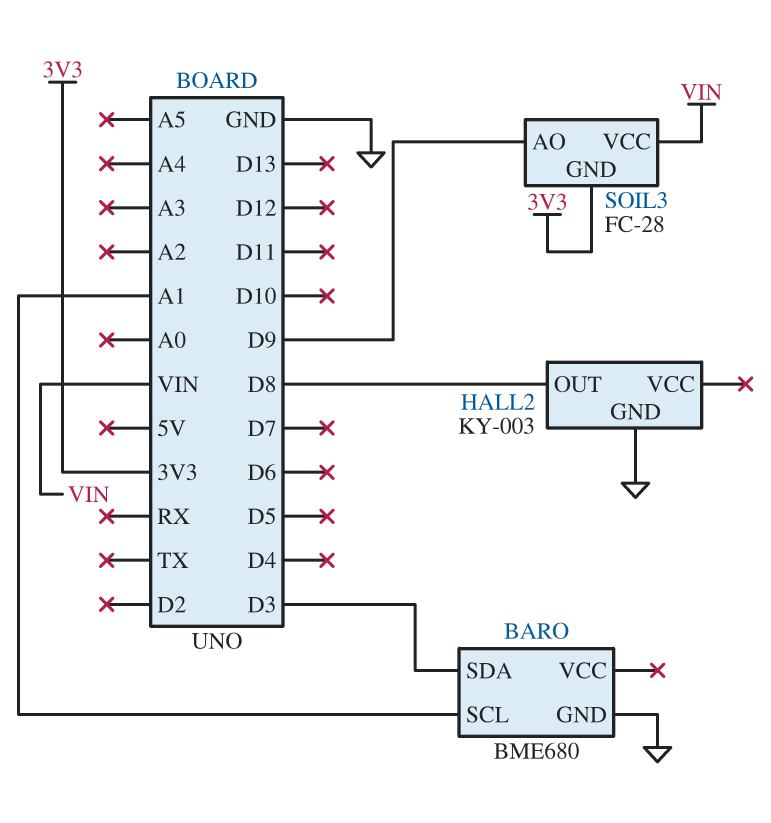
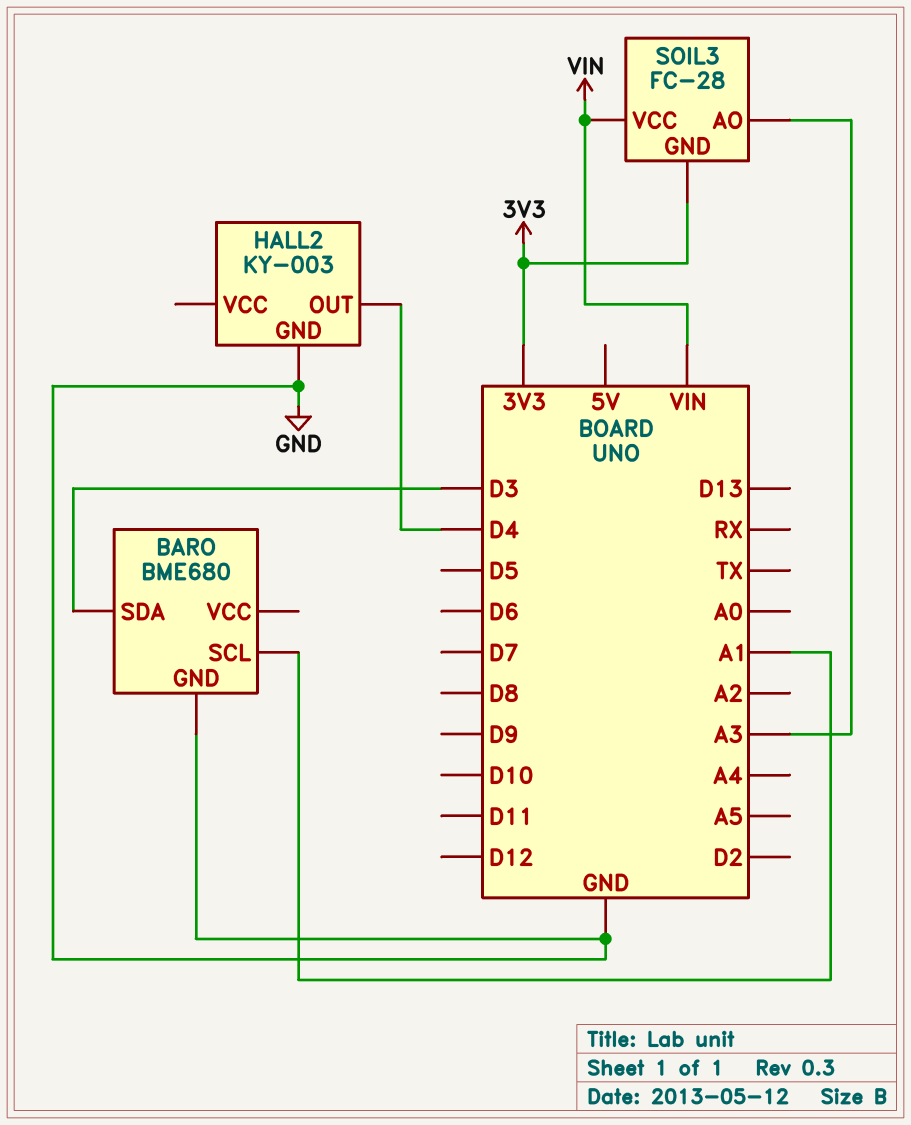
HALL2 pin OUT: D8 -> D4
SOIL3 pin AO: D9 -> A3

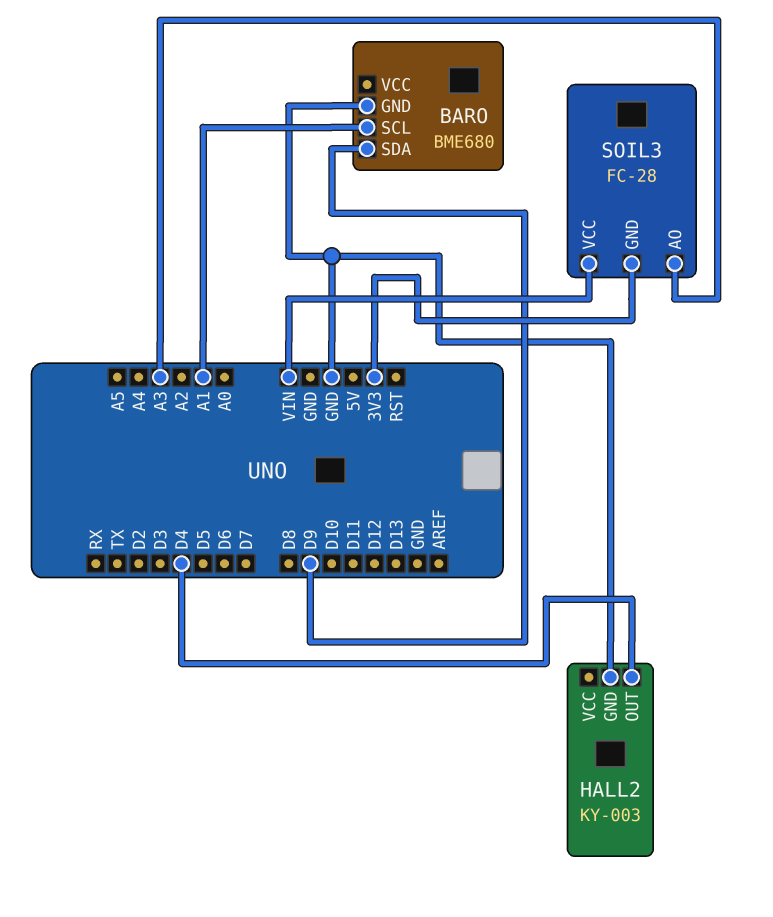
BARO pin SDA: D3 -> D9

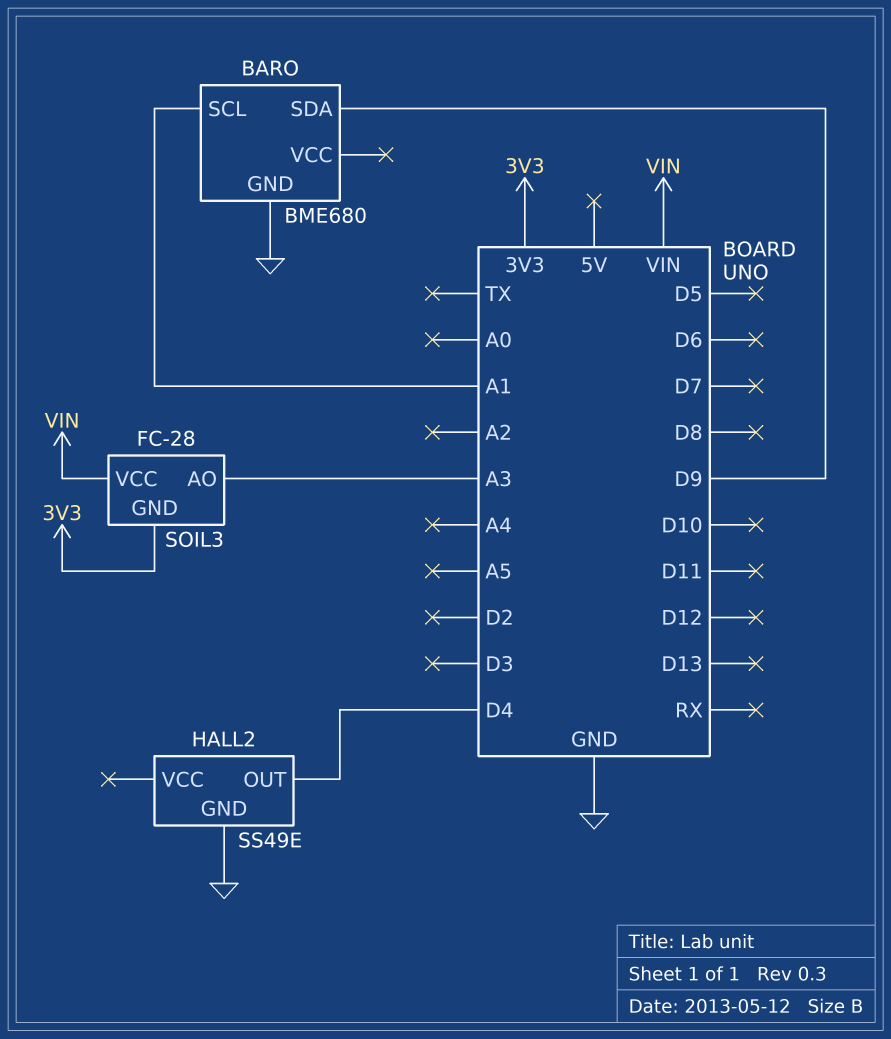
HALL2: KY-003 -> SS49E

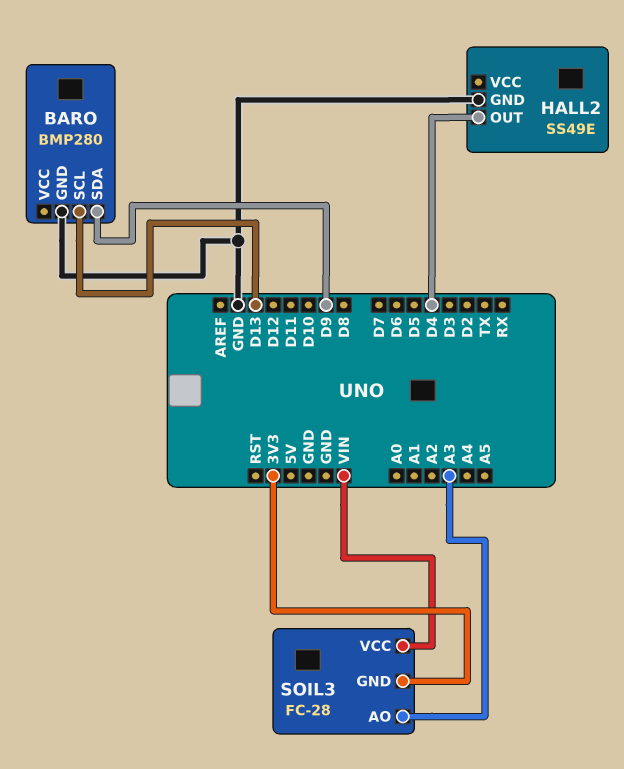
BARO: BME680 -> BMP280
BARO pin SCL: A1 -> D13

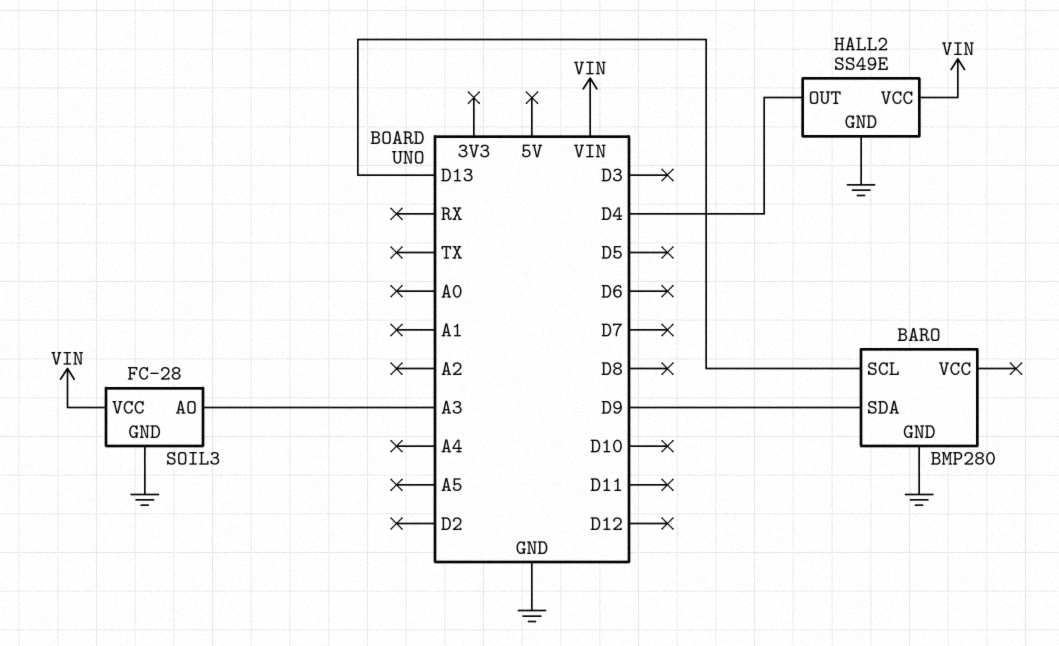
HALL2 pin VCC: none -> VIN
SOIL3 pin GND: 3V3 -> GND

